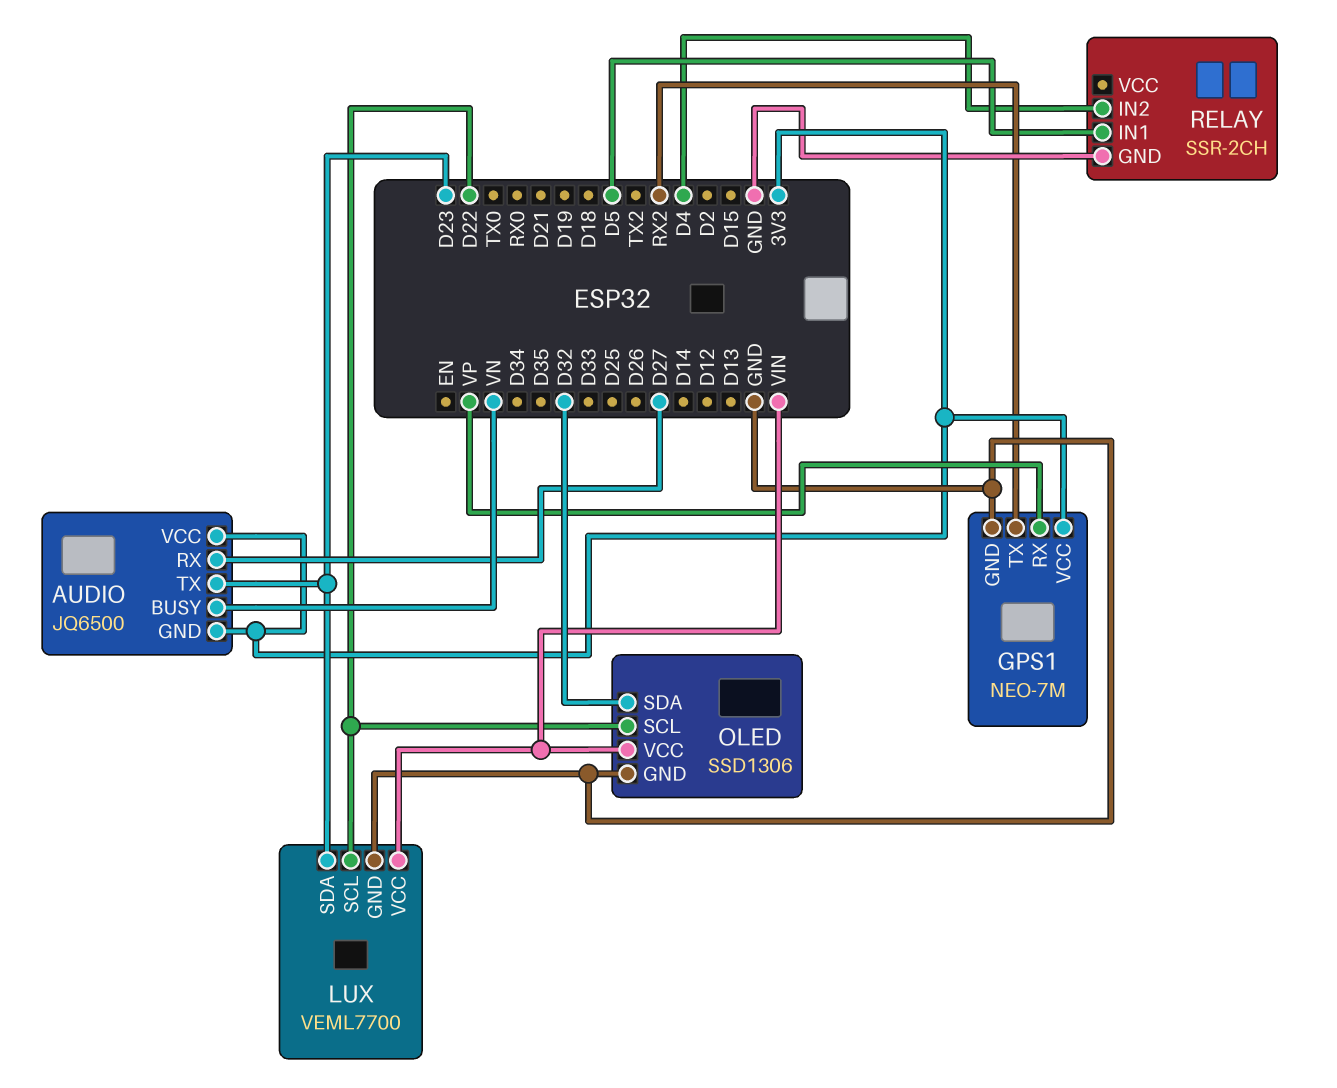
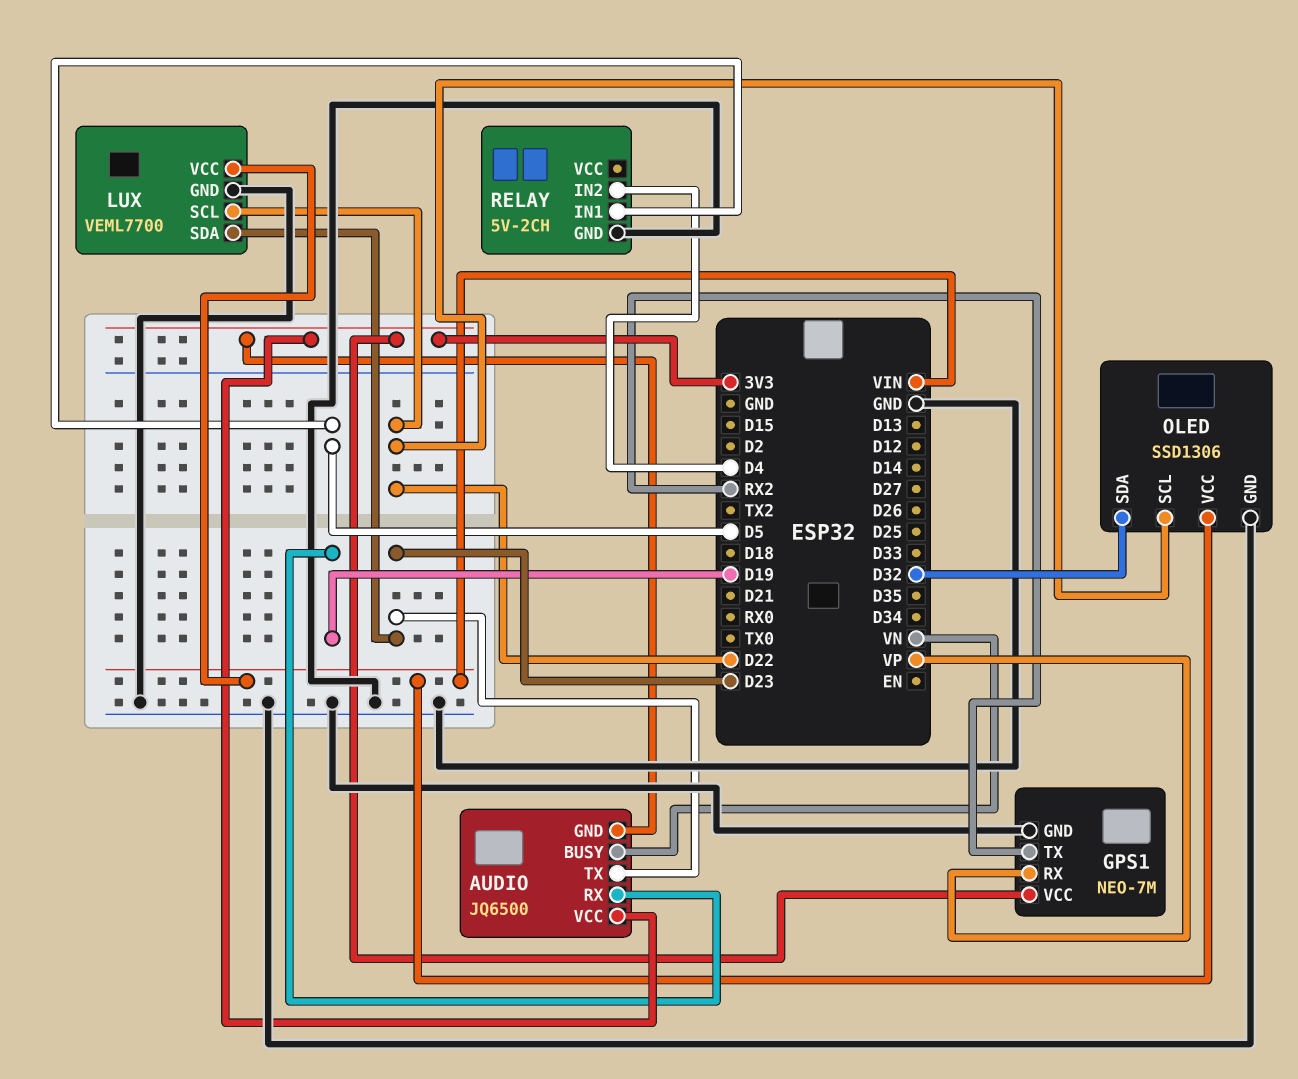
AUDIO pin RX: D27 -> D19
RELAY: SSR-2CH -> 5V-2CH

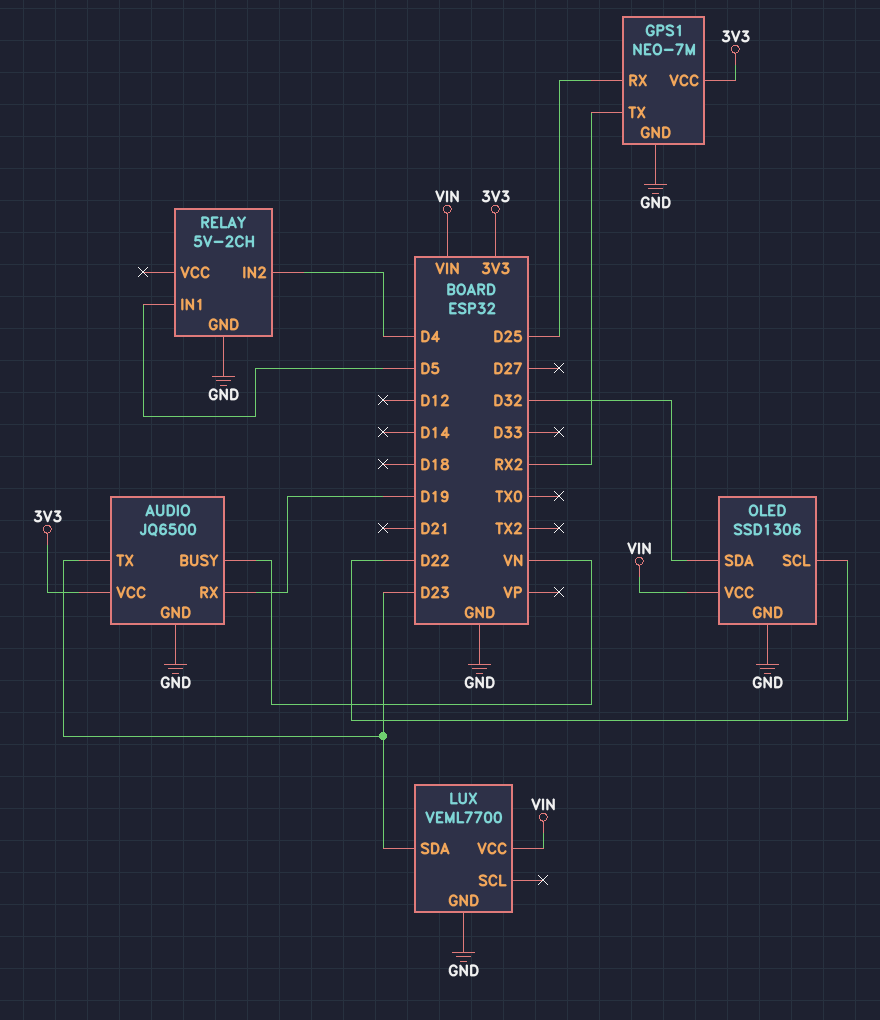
AUDIO pin GND: 3V3 -> GND
GPS1 pin RX: VP -> D25
LUX pin SCL: D22 -> none

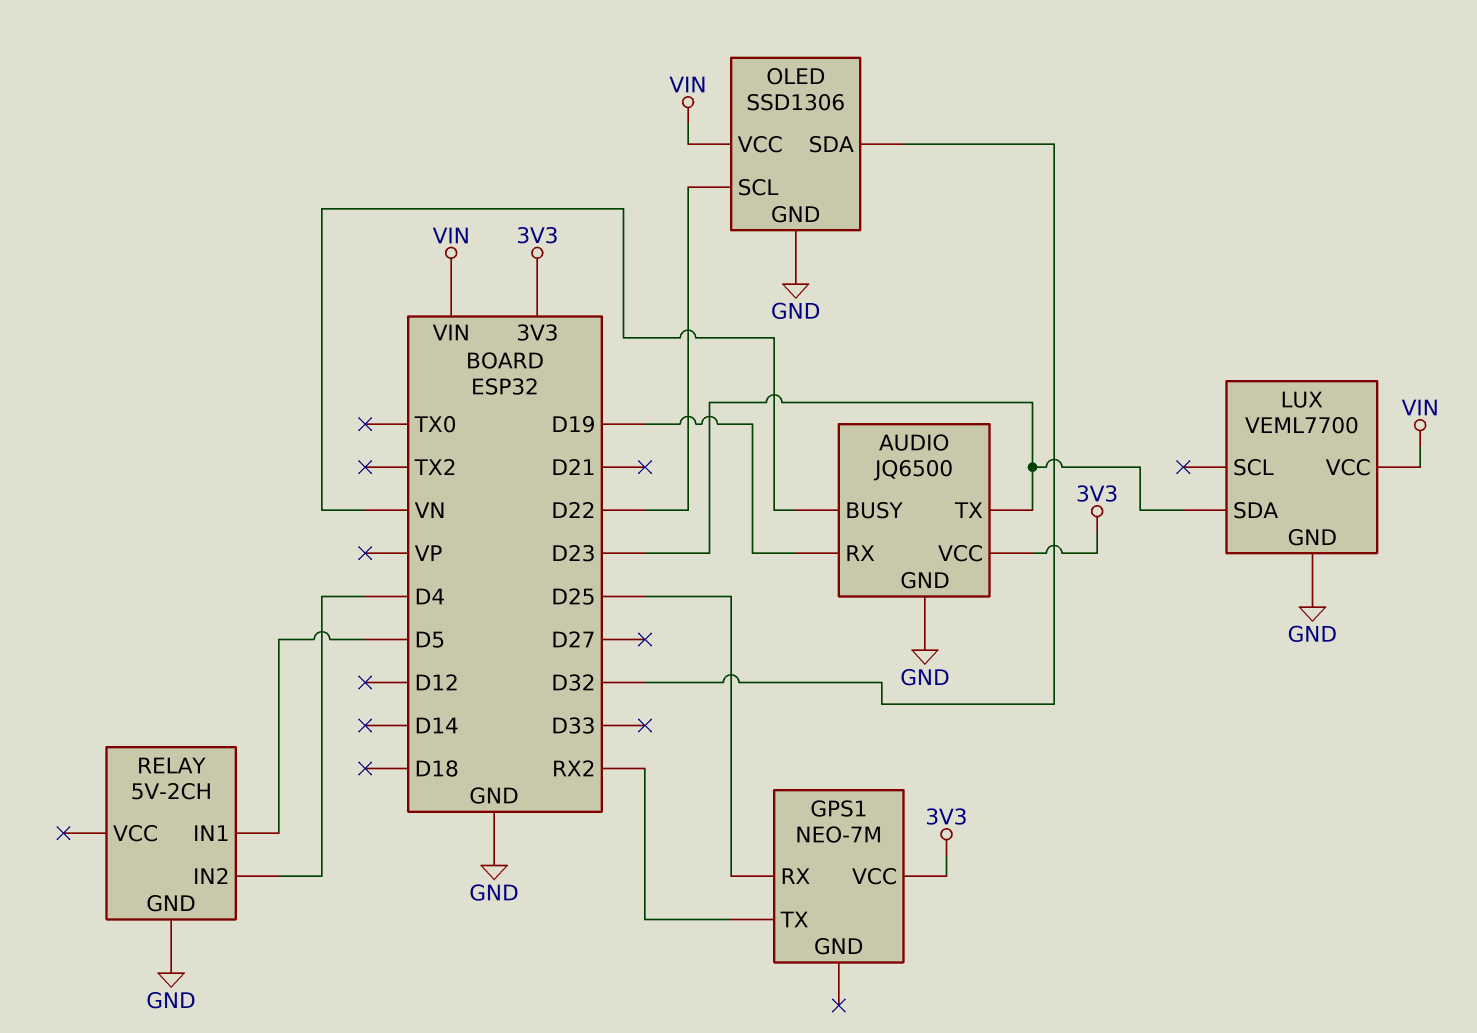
GPS1 pin GND: GND -> none

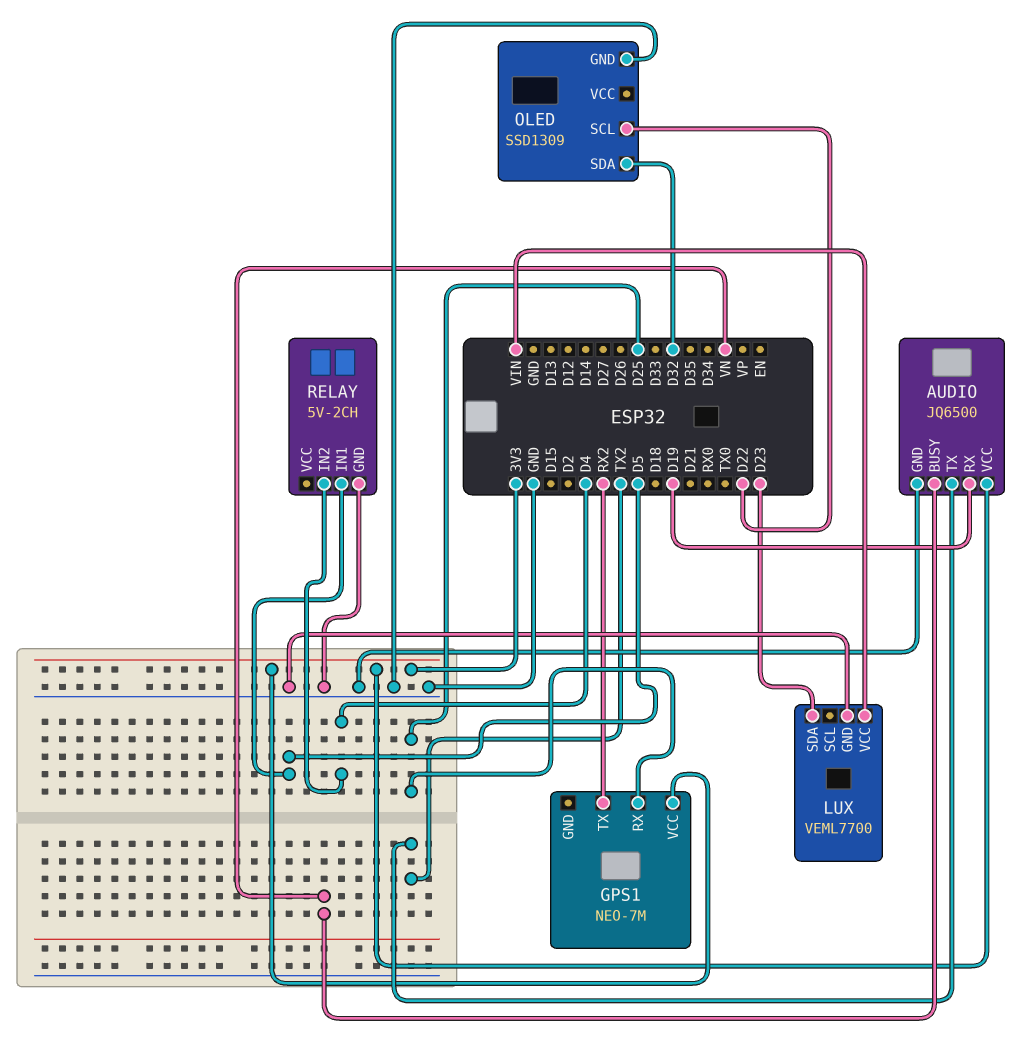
AUDIO pin TX: D23 -> TX2
OLED: SSD1306 -> SSD1309
OLED pin VCC: VIN -> none

